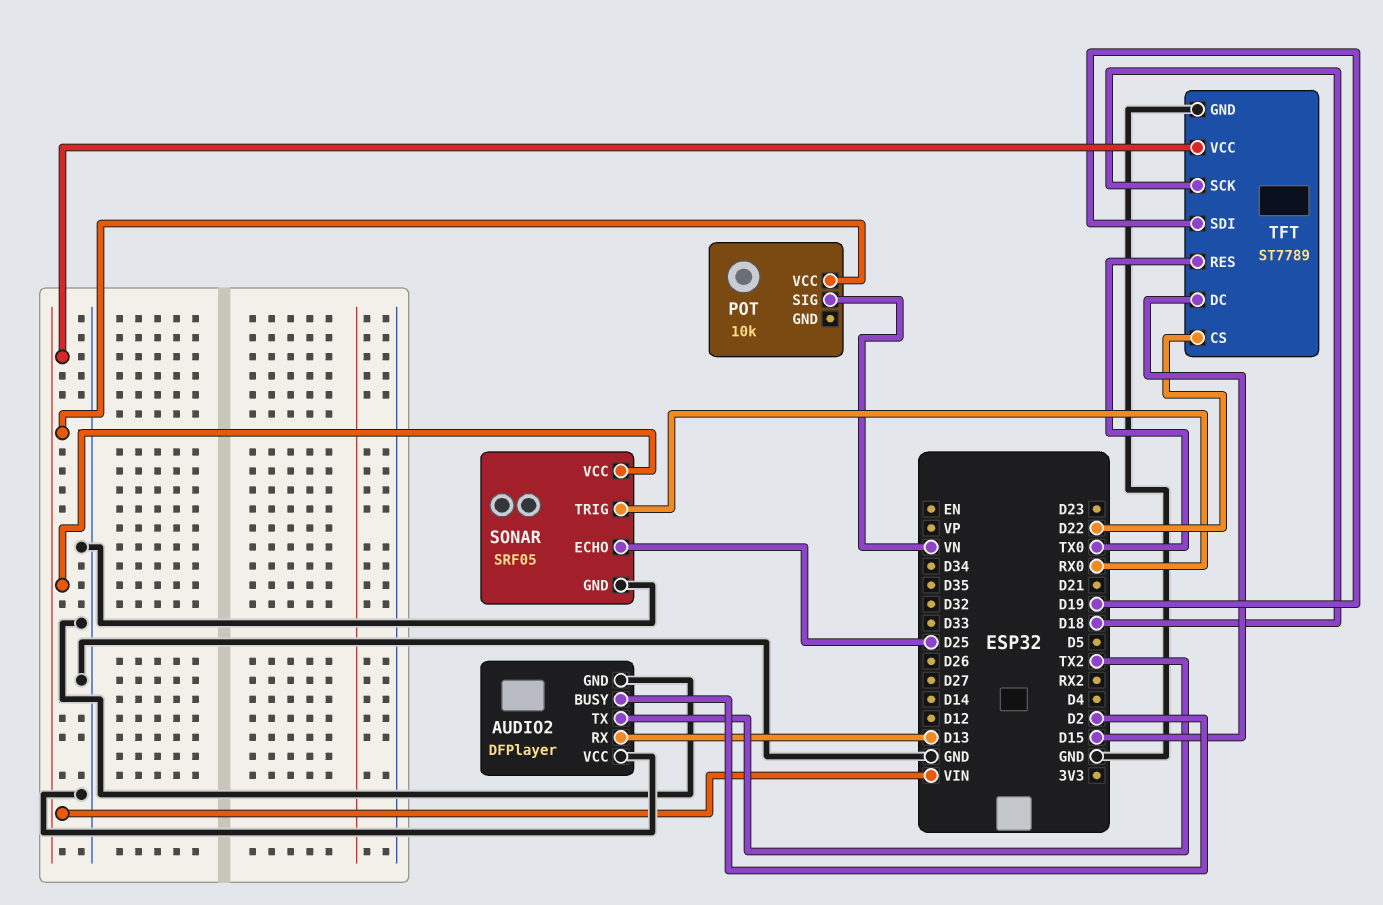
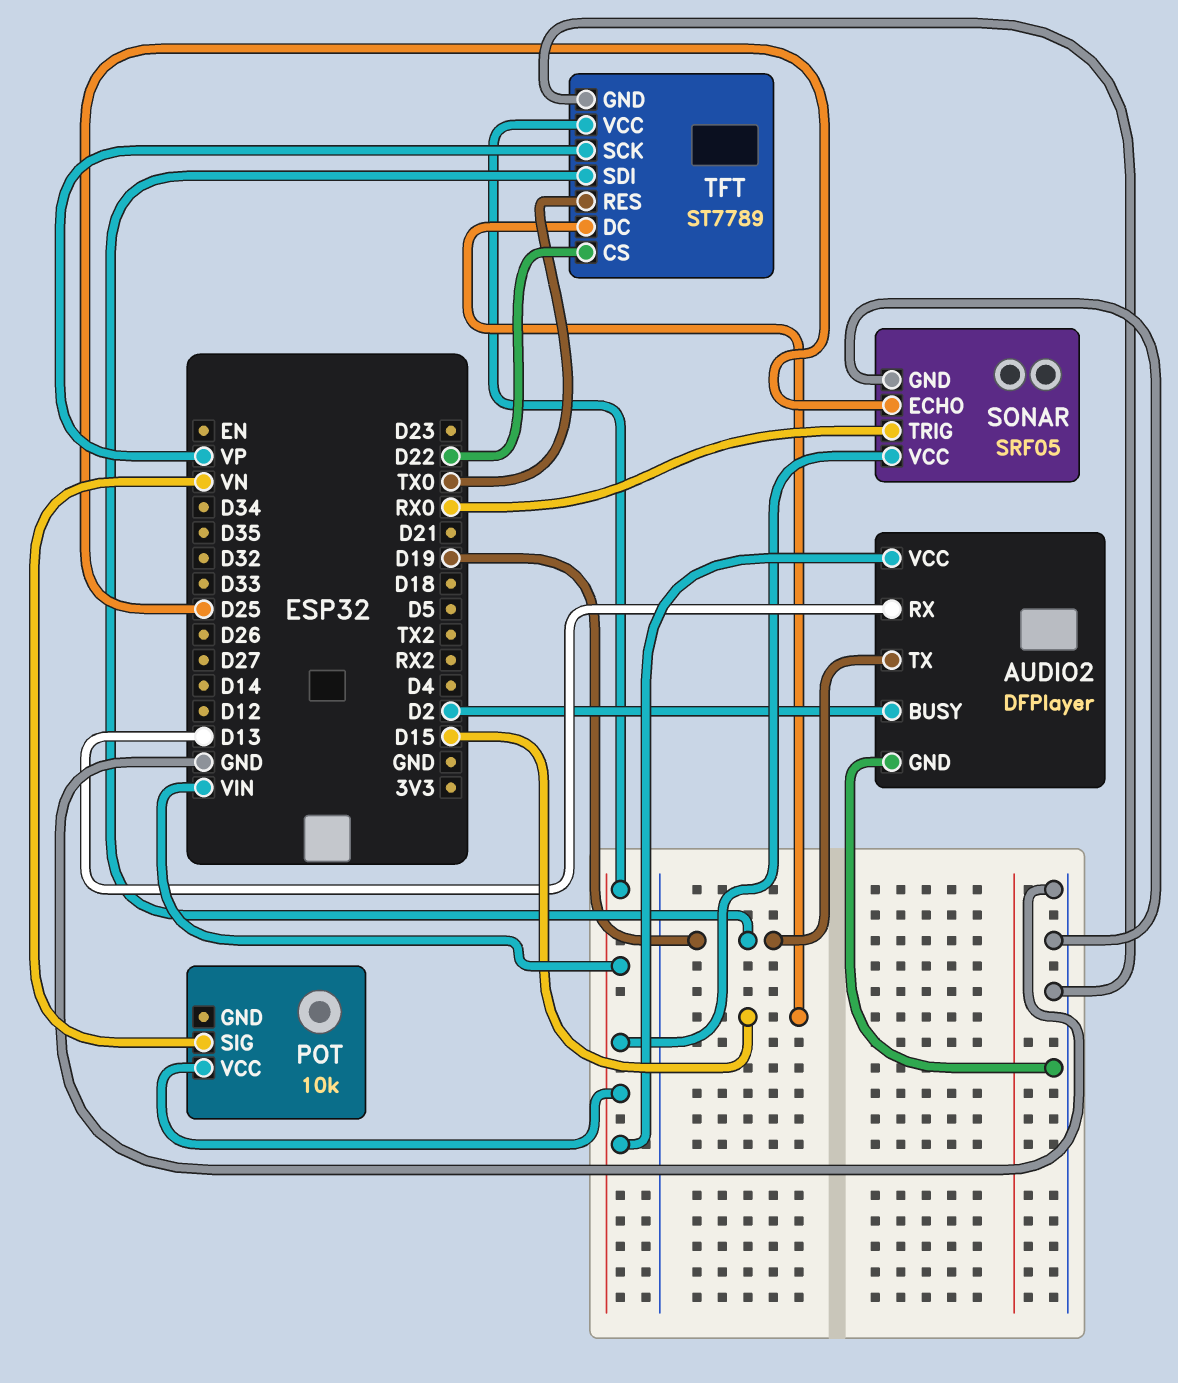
AUDIO2 pin TX: TX2 -> D19
AUDIO2 pin VCC: GND -> VIN
TFT pin SCK: D18 -> VP

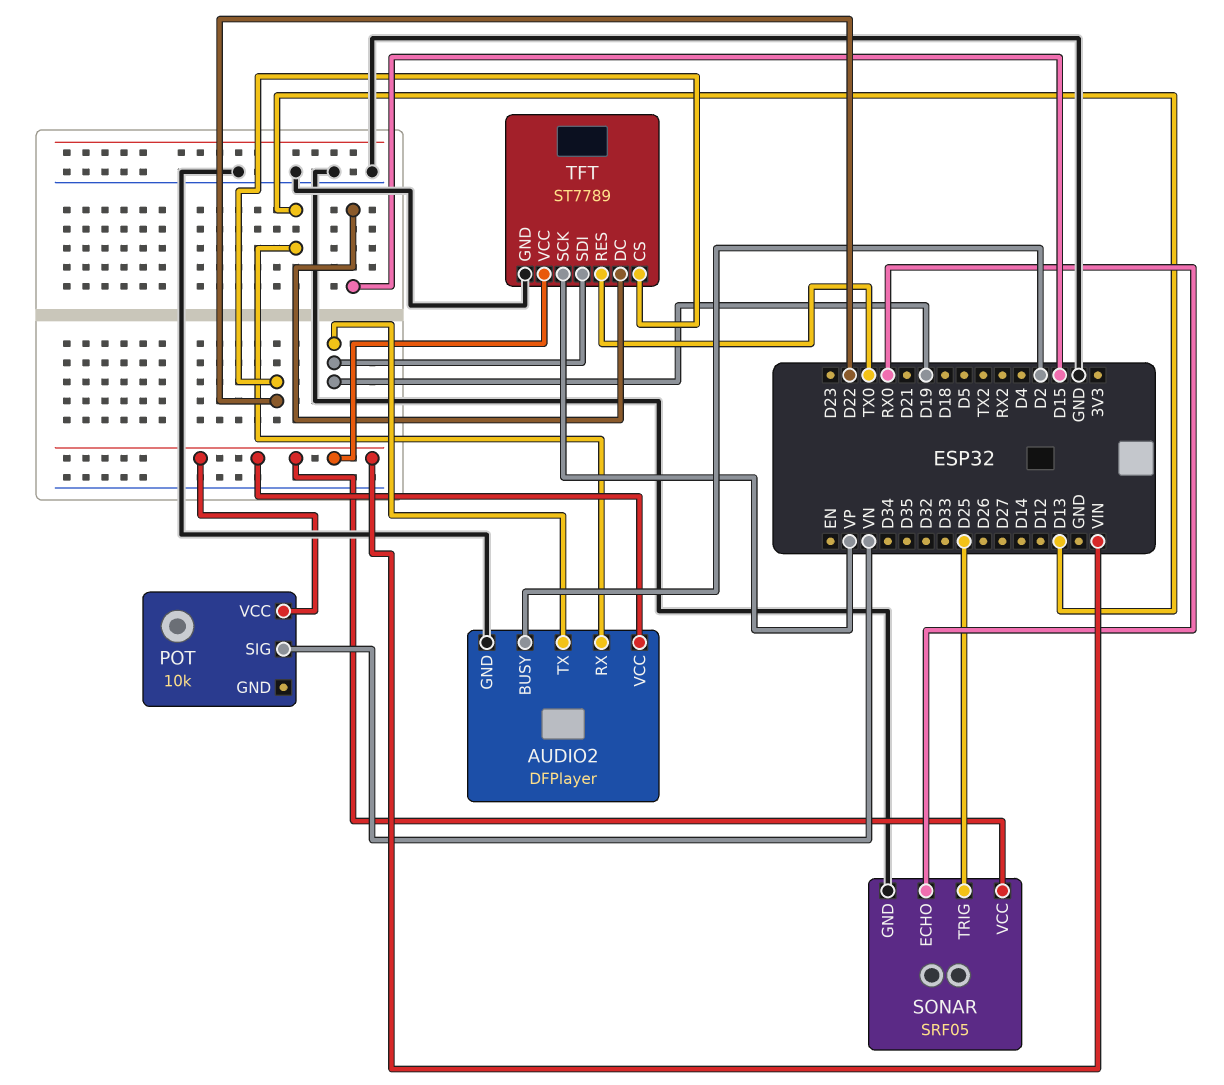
SONAR pin ECHO: D25 -> RX0
SONAR pin TRIG: RX0 -> D25

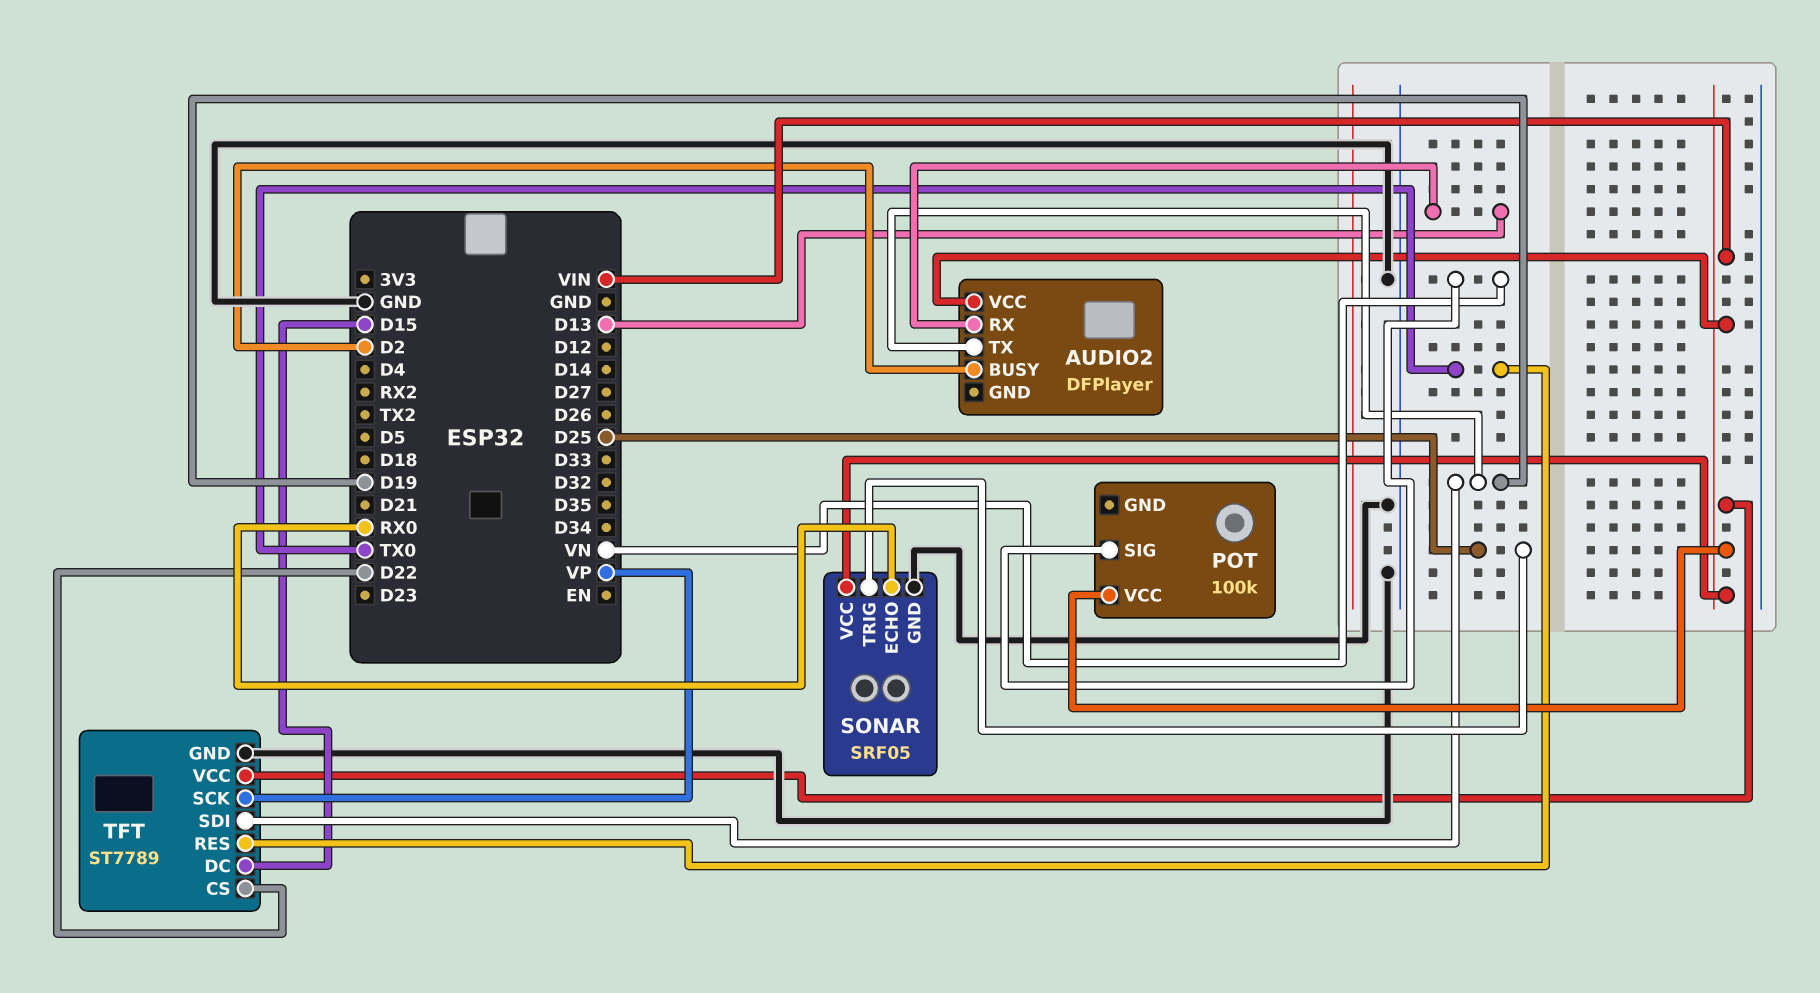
AUDIO2 pin GND: GND -> none
POT: 10k -> 100k

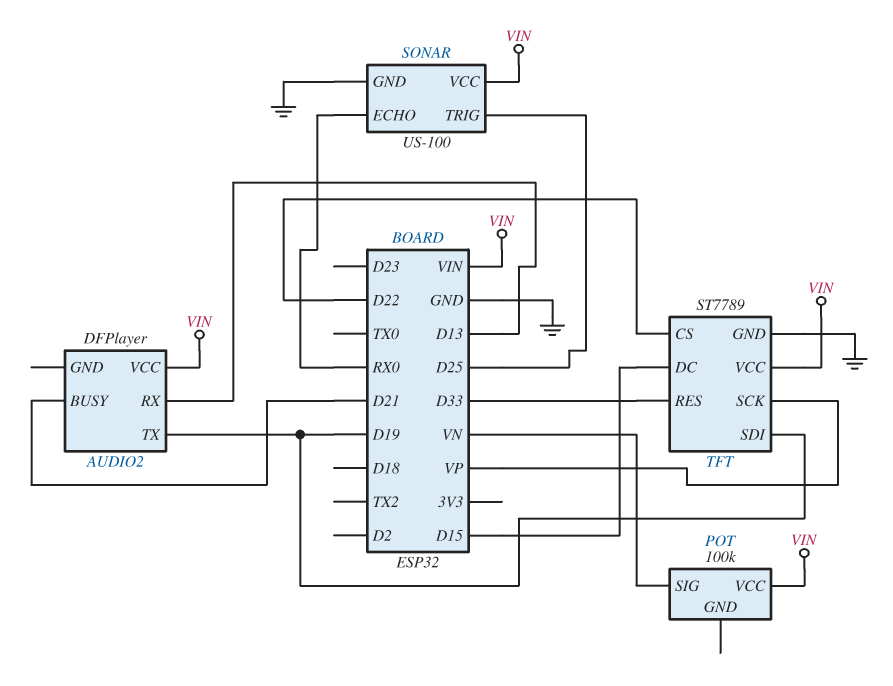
AUDIO2 pin BUSY: D2 -> D21
SONAR: SRF05 -> US-100
TFT pin RES: TX0 -> D33

